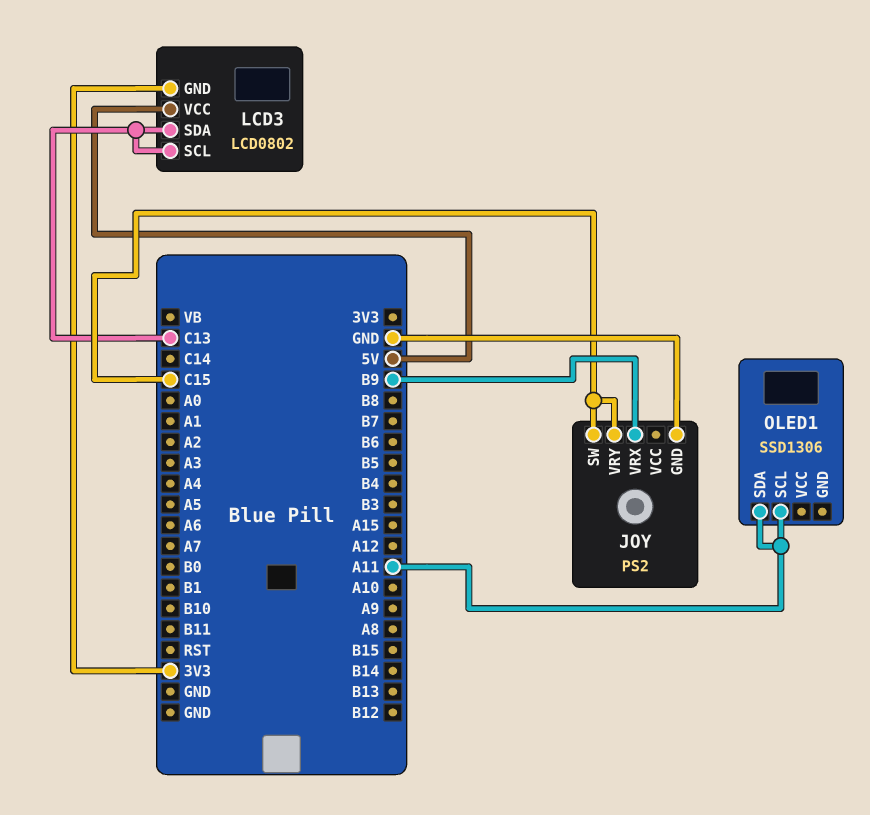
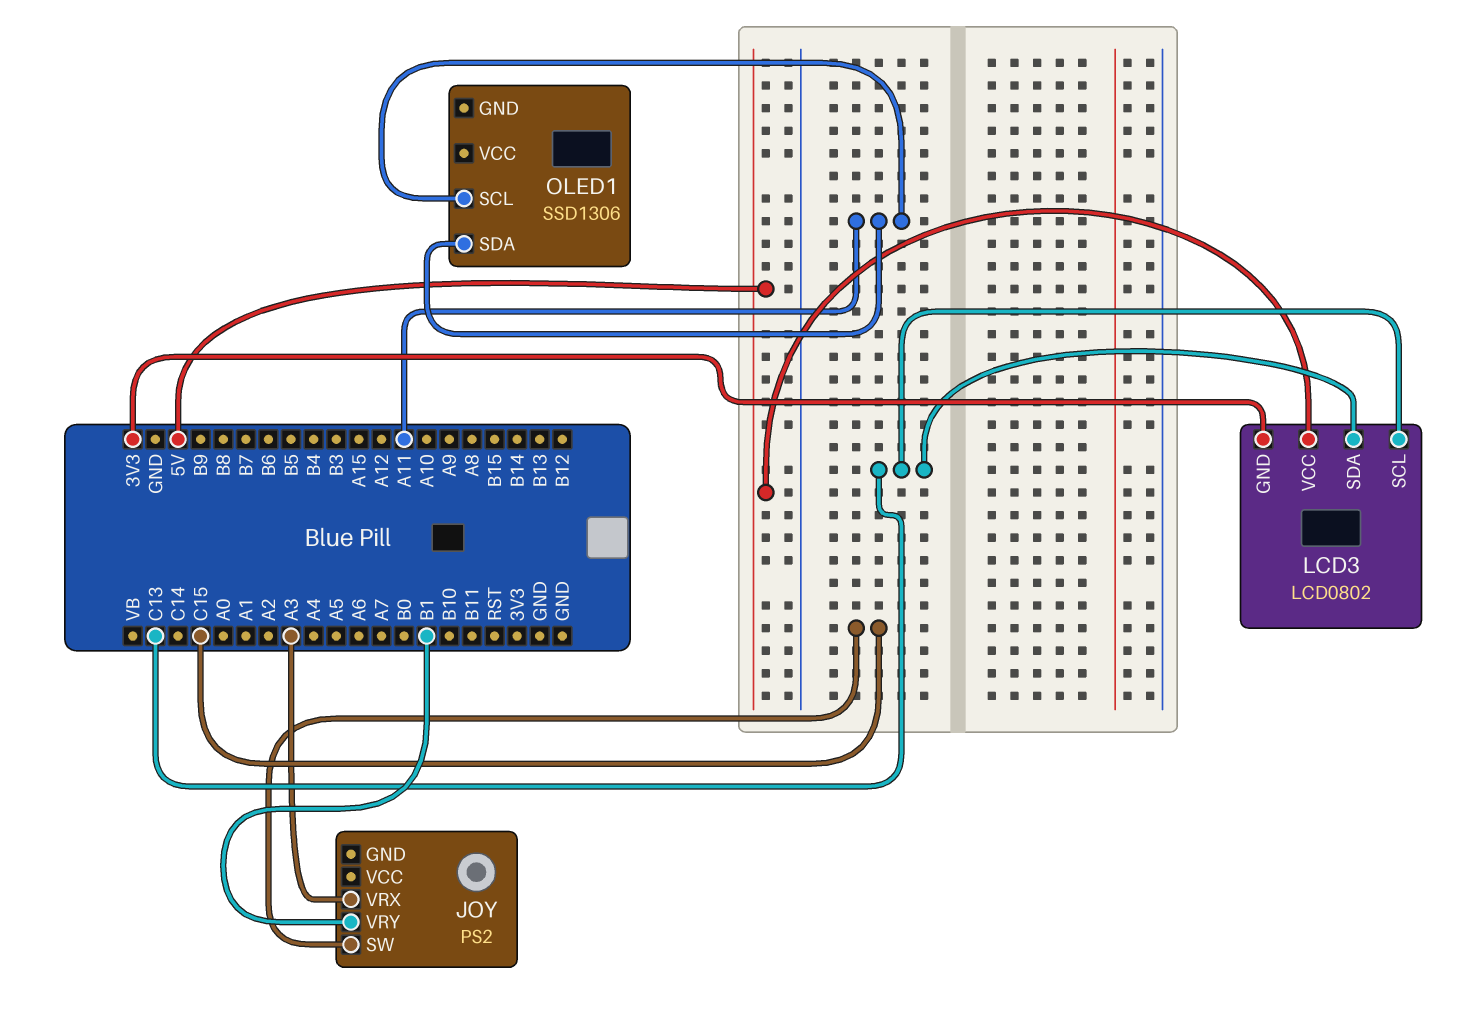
JOY pin GND: GND -> none
JOY pin VRX: B9 -> A3
JOY pin VRY: C15 -> B1

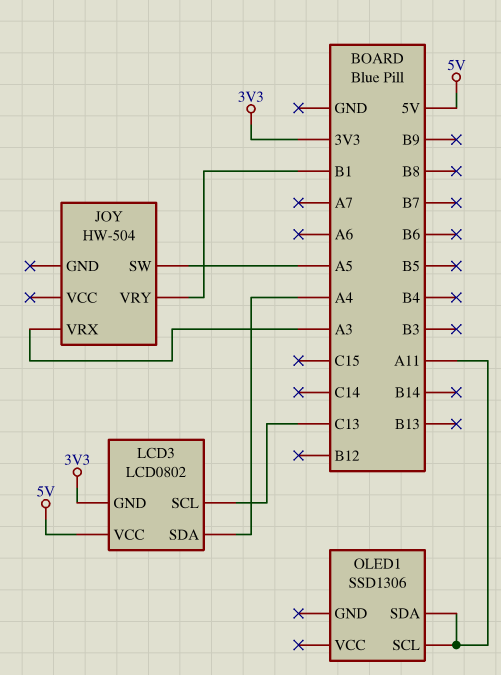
JOY: PS2 -> HW-504
JOY pin SW: C15 -> A5
LCD3 pin SDA: C13 -> A4

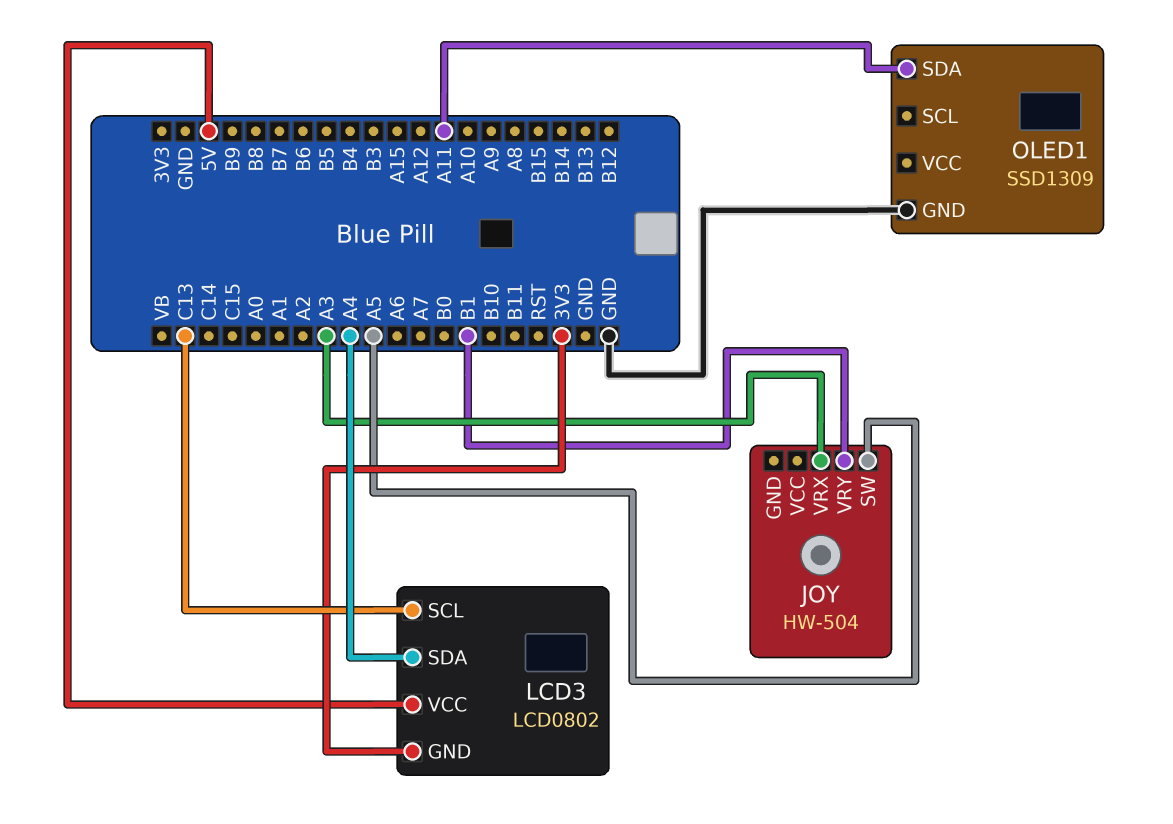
OLED1: SSD1306 -> SSD1309
OLED1 pin GND: none -> GND
OLED1 pin SCL: A11 -> none

